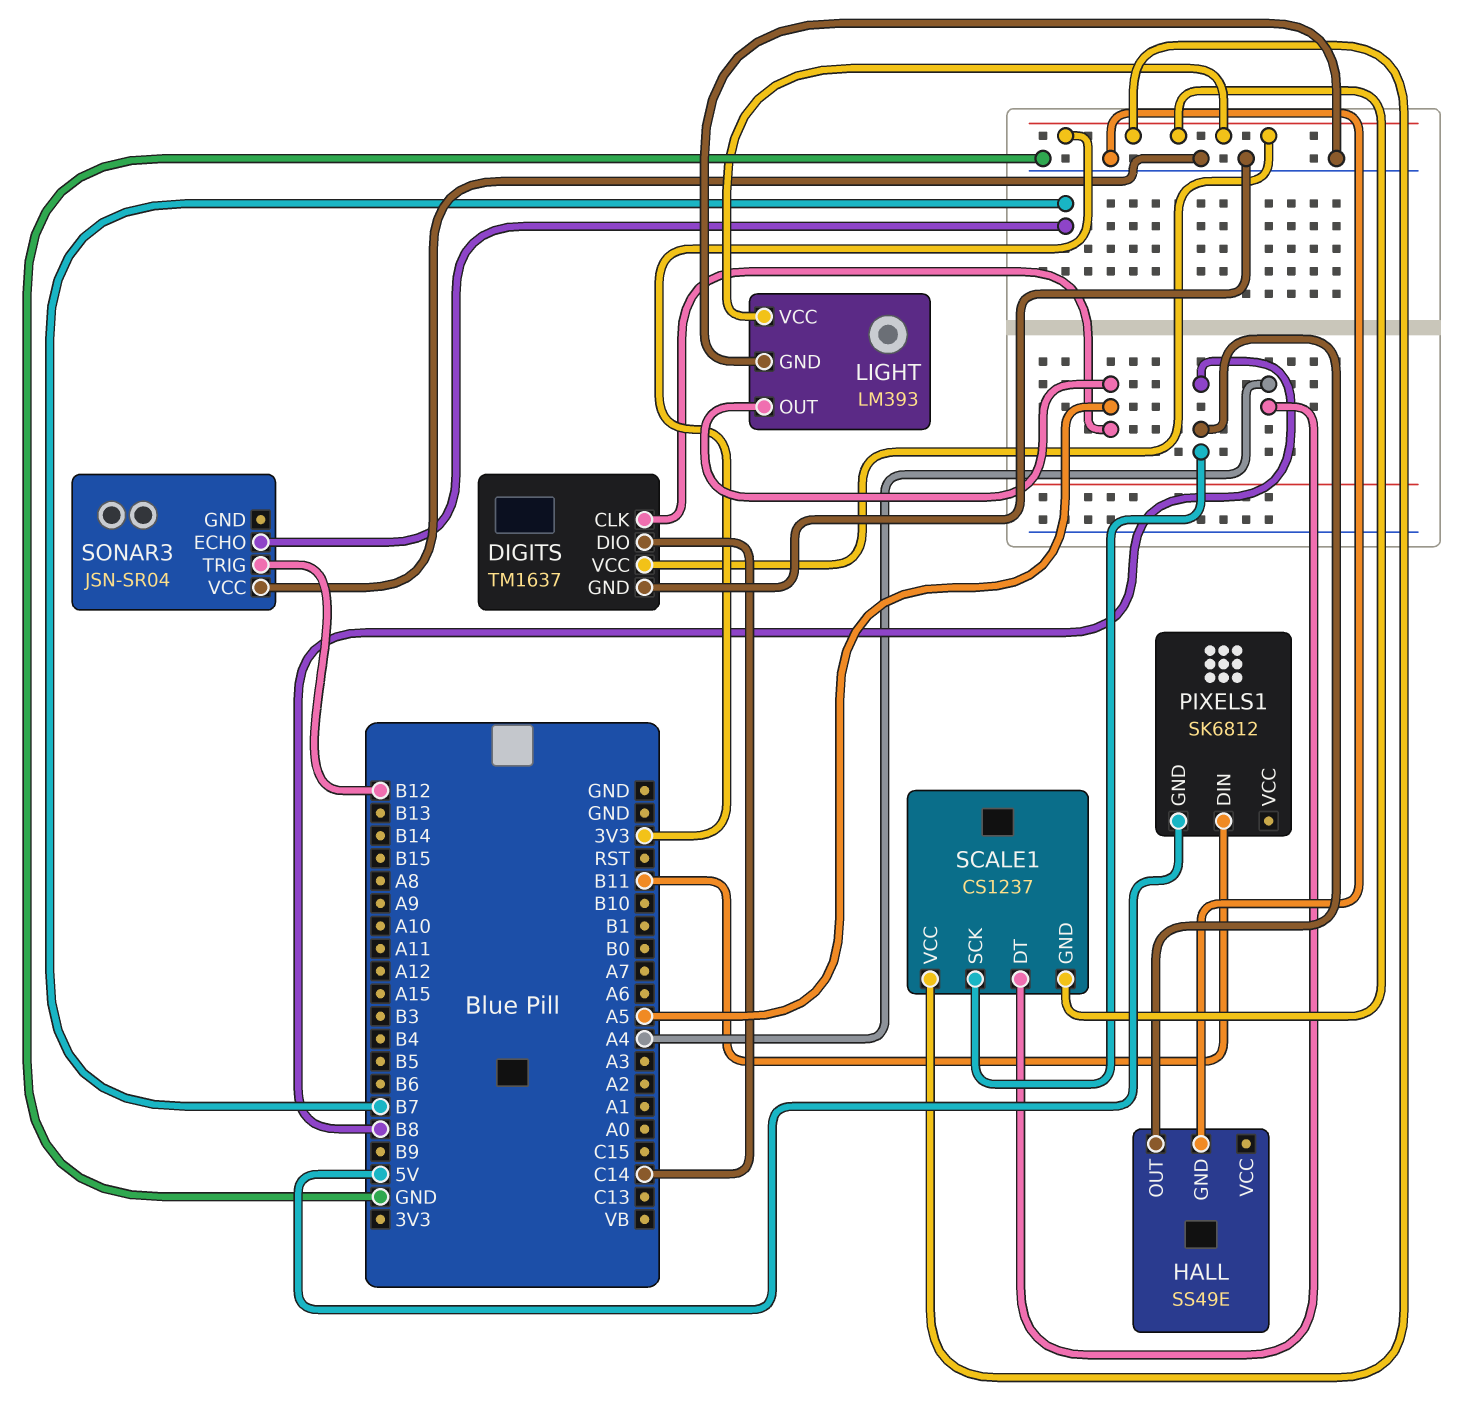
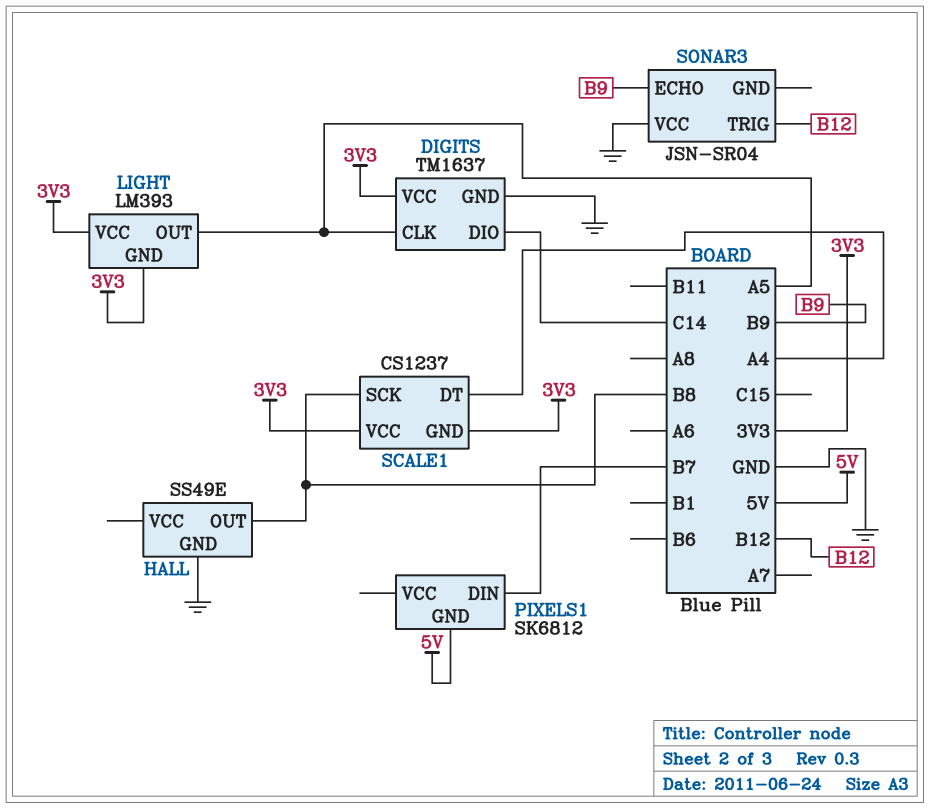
LIGHT pin GND: GND -> 3V3
PIXELS1 pin DIN: B11 -> B7
SONAR3 pin ECHO: B7 -> B9

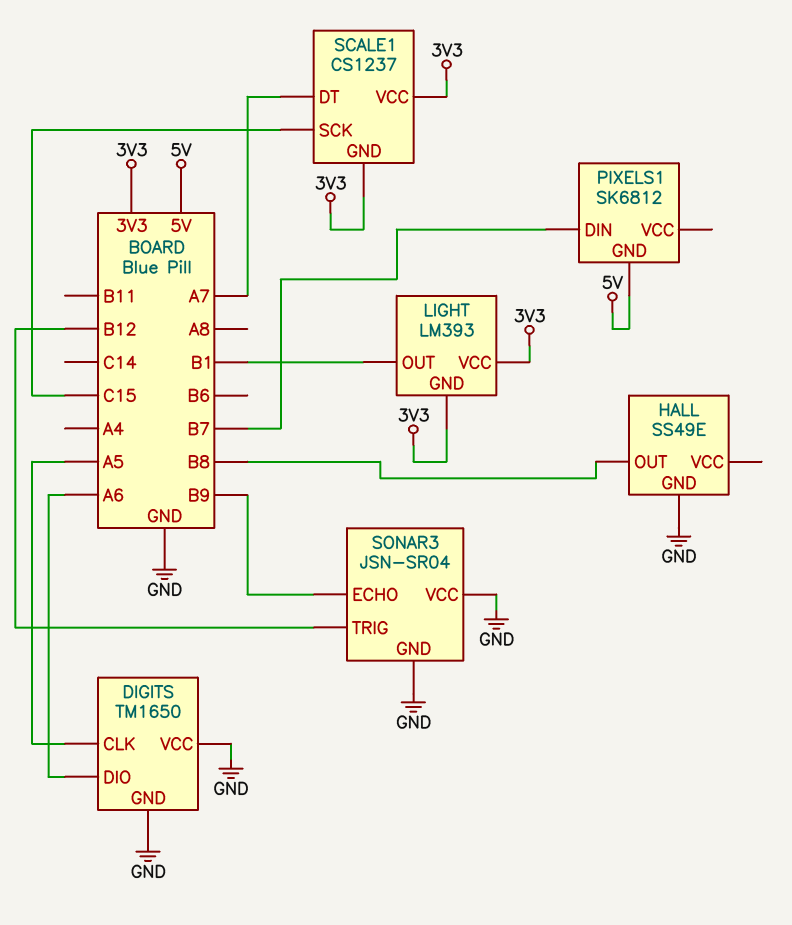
DIGITS: TM1637 -> TM1650
DIGITS pin DIO: C14 -> A6
DIGITS pin VCC: 3V3 -> GND
LIGHT pin OUT: A5 -> B1
SCALE1 pin DT: A4 -> A7
SCALE1 pin SCK: B8 -> C15
SONAR3 pin GND: none -> GND

